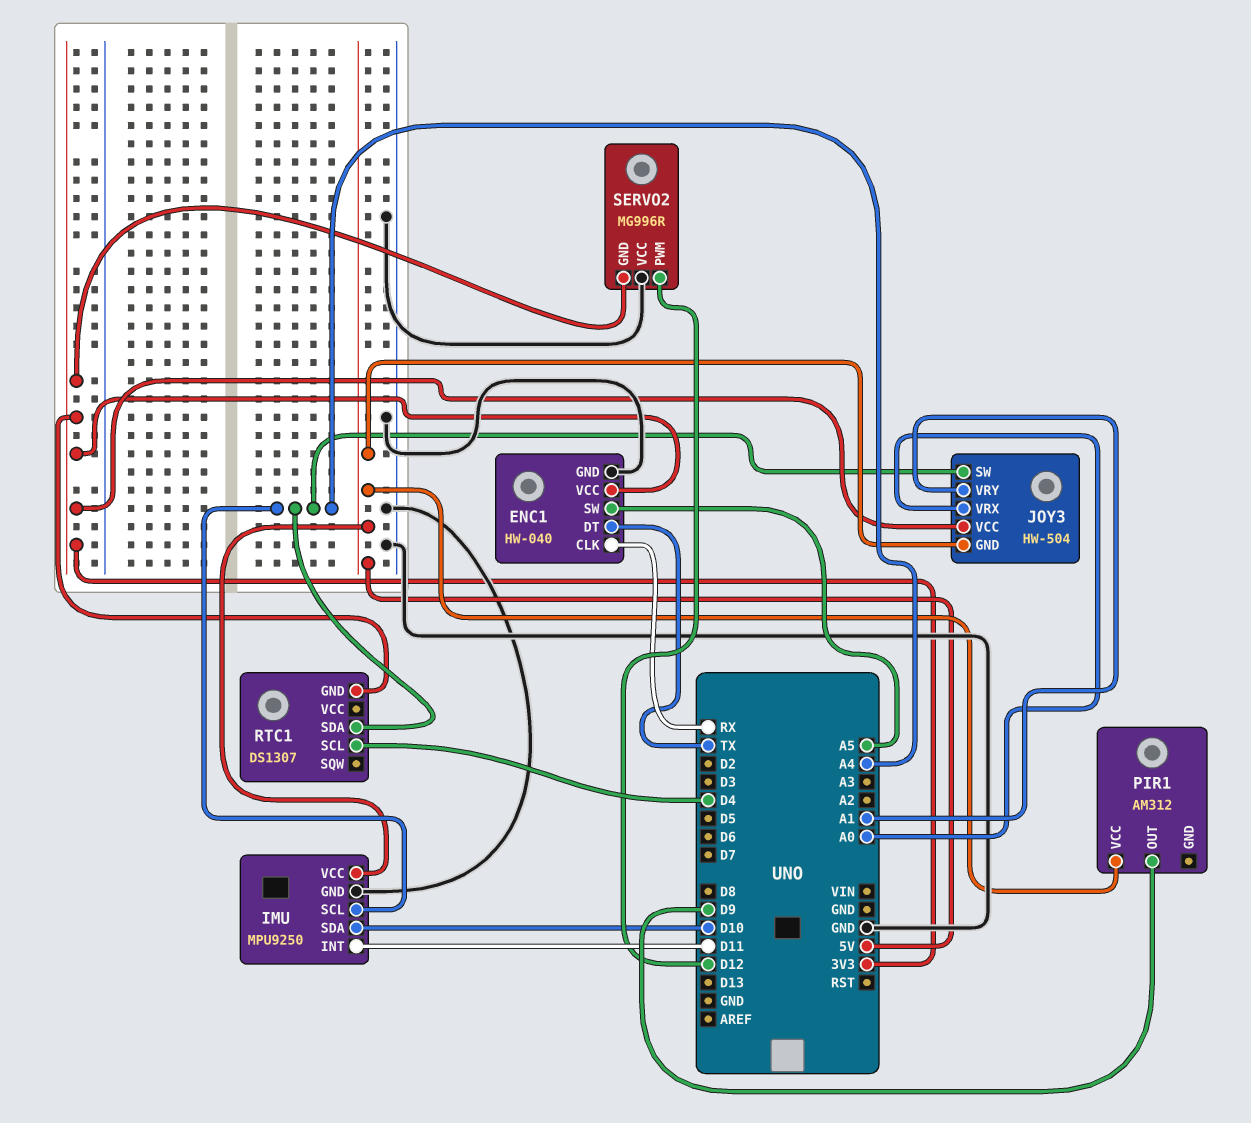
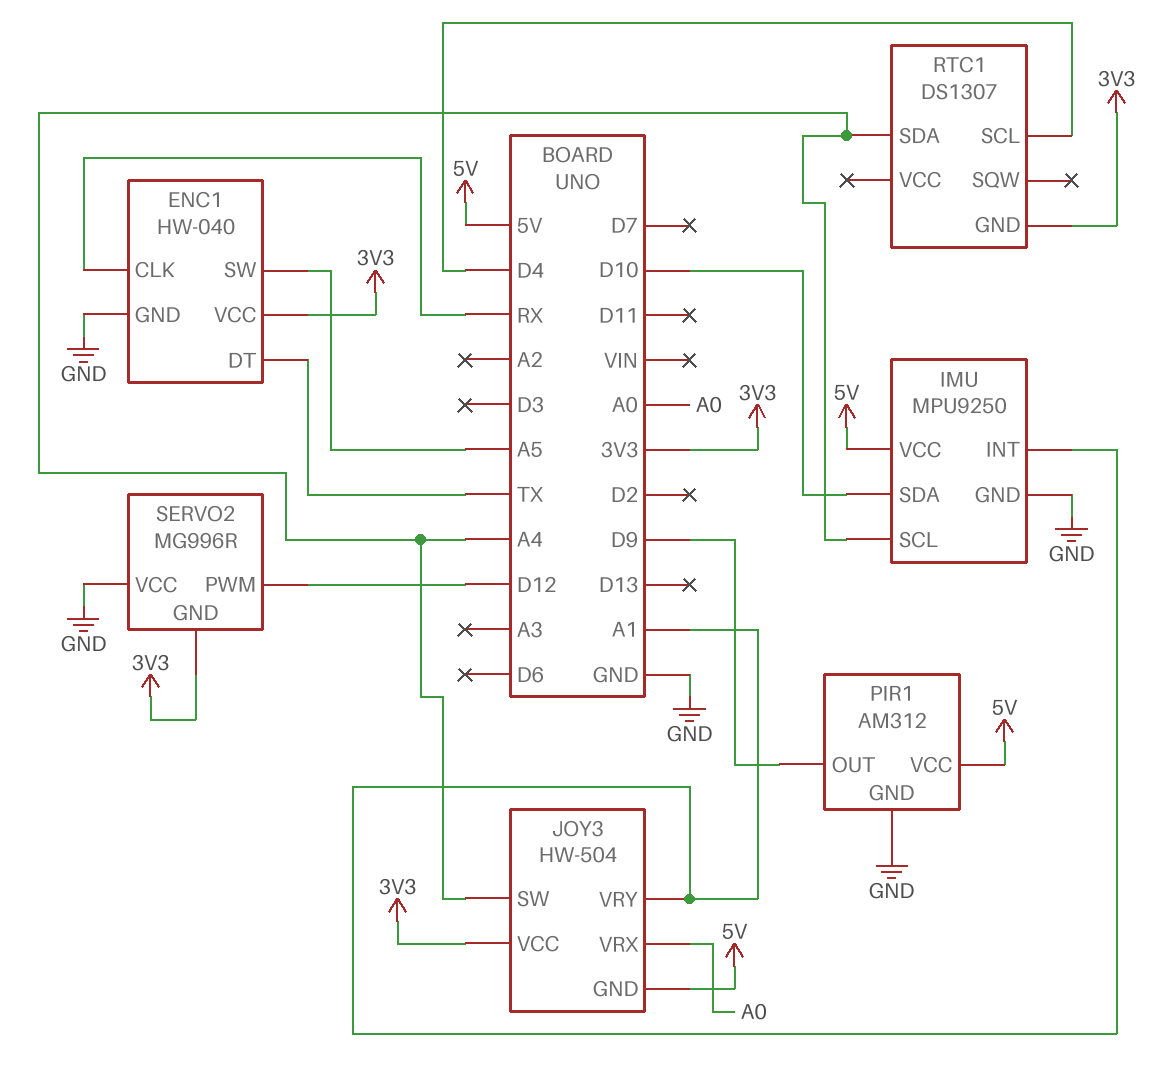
IMU pin INT: D11 -> A1
PIR1 pin GND: none -> GND

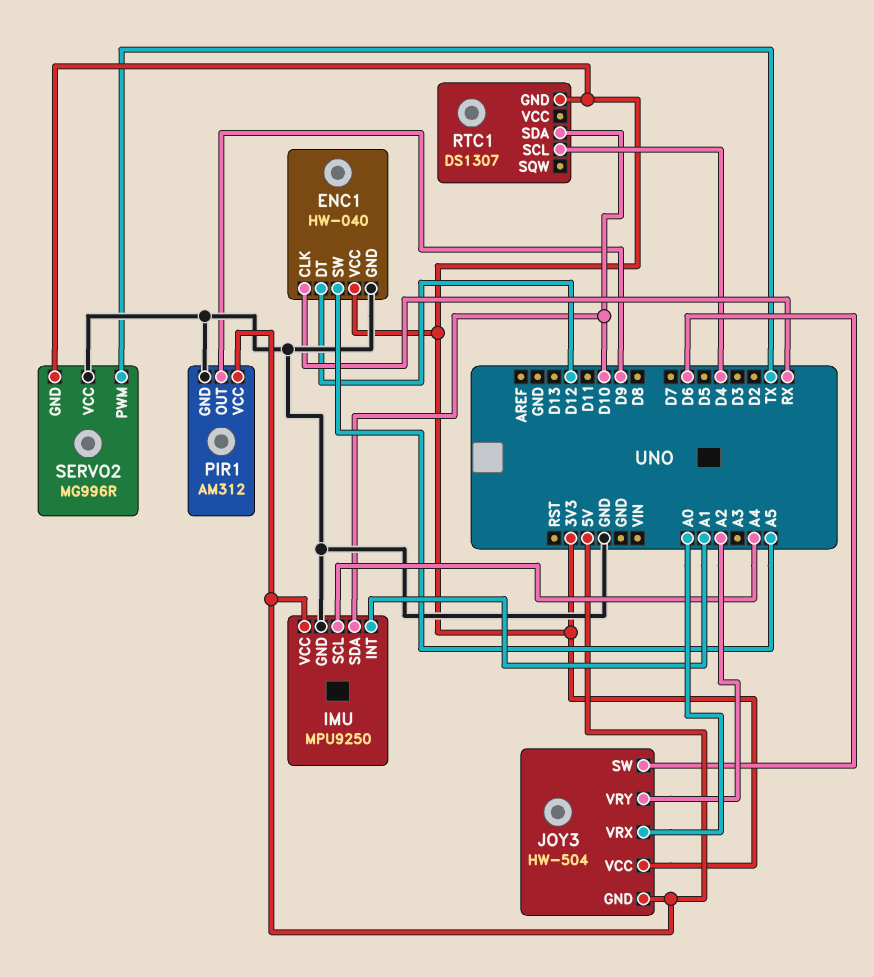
ENC1 pin DT: TX -> D12
JOY3 pin SW: A4 -> D6
JOY3 pin VRY: A1 -> A2
RTC1 pin SDA: A4 -> D10
SERVO2 pin PWM: D12 -> TX

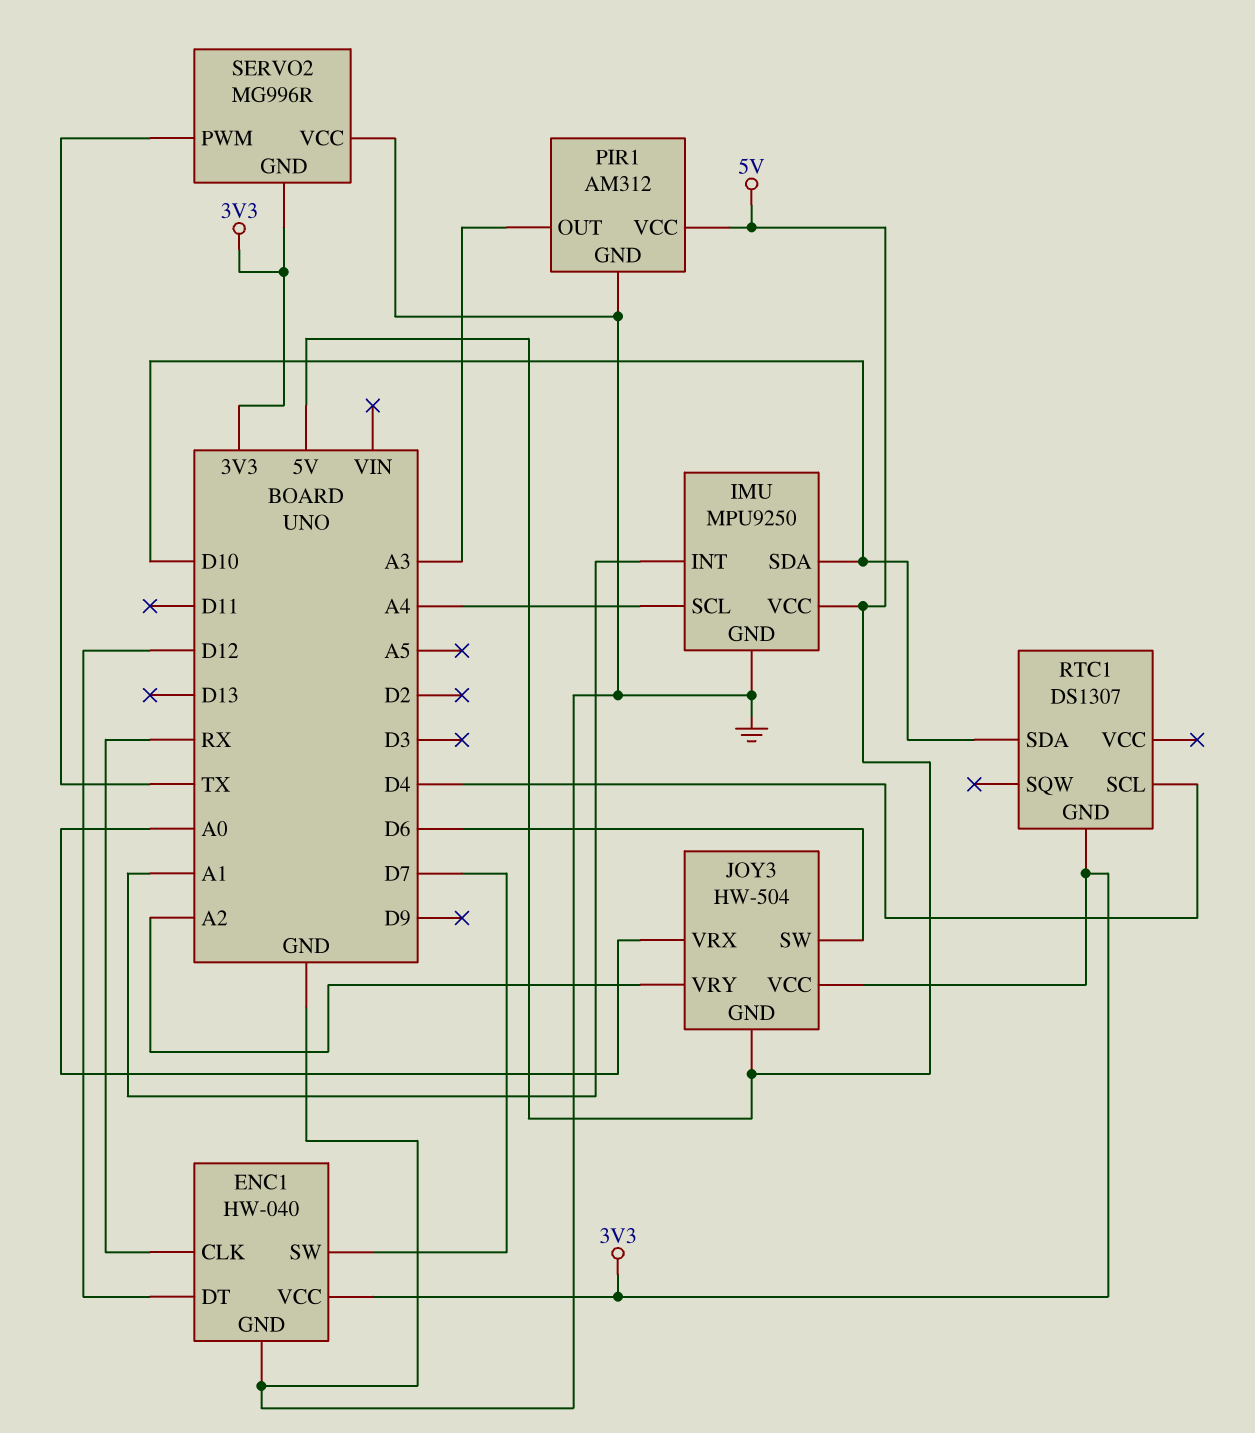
ENC1 pin SW: A5 -> D7
PIR1 pin OUT: D9 -> A3

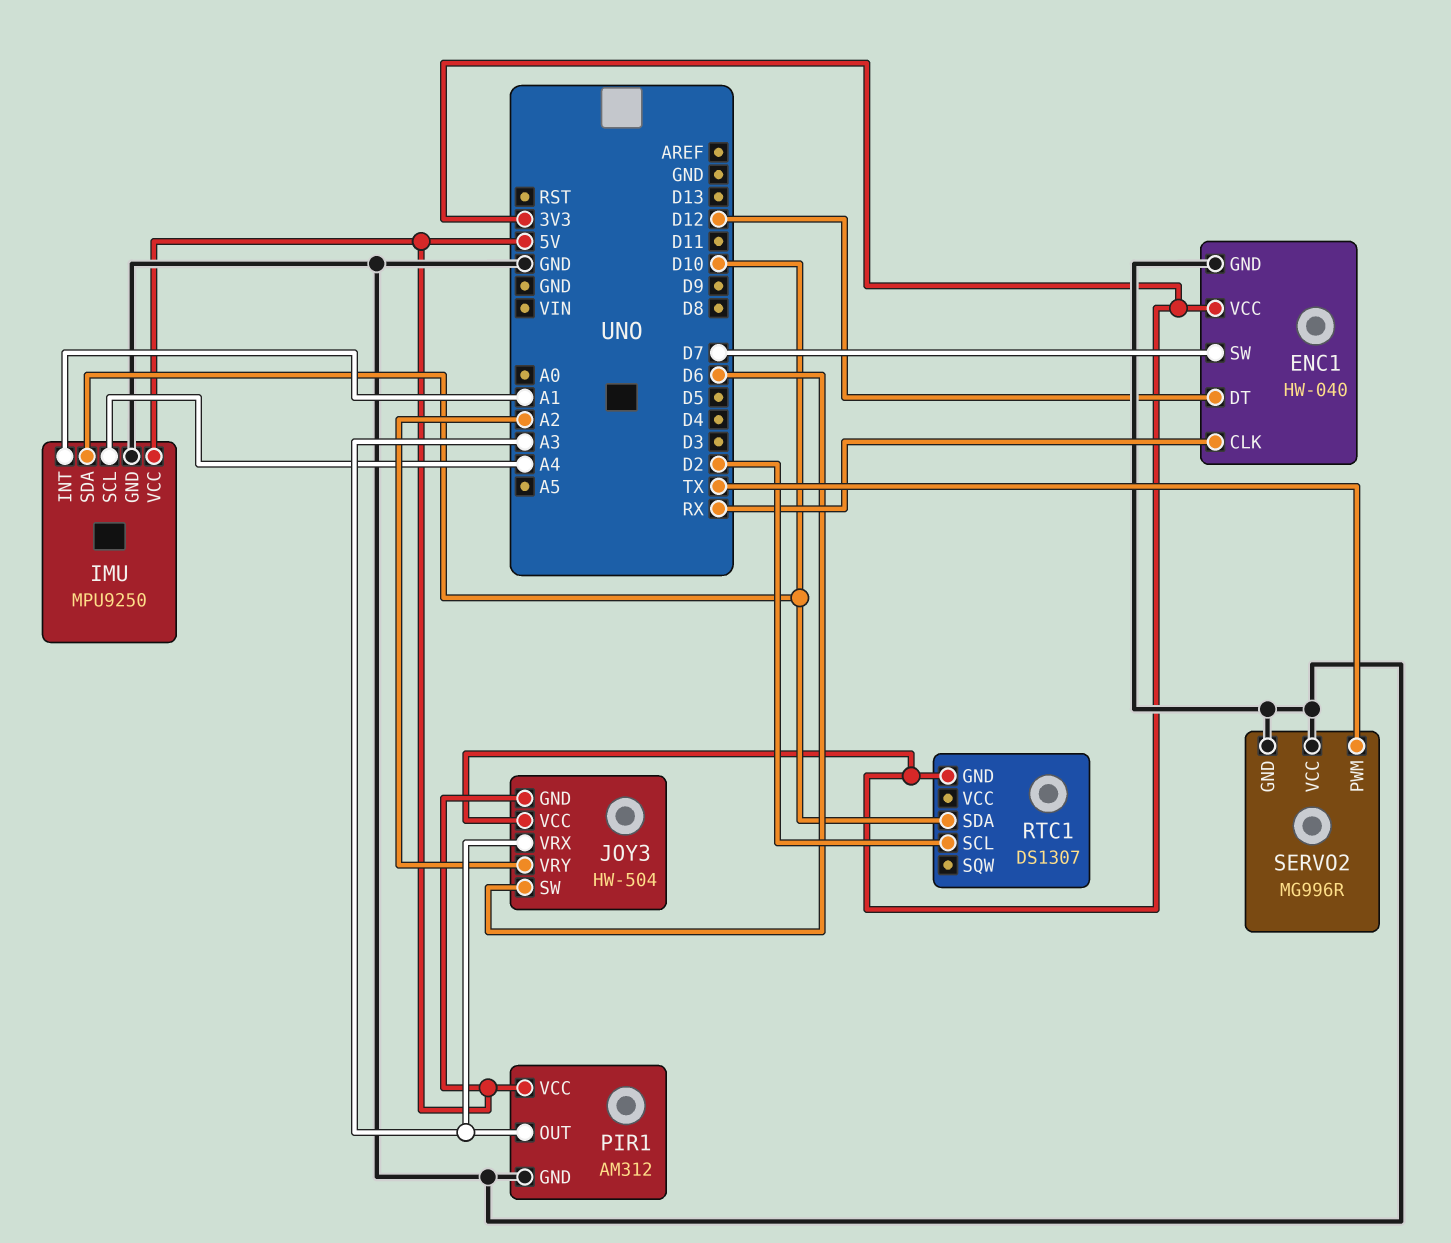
JOY3 pin VRX: A0 -> A3
RTC1 pin SCL: D4 -> D2
SERVO2 pin GND: 3V3 -> GND

